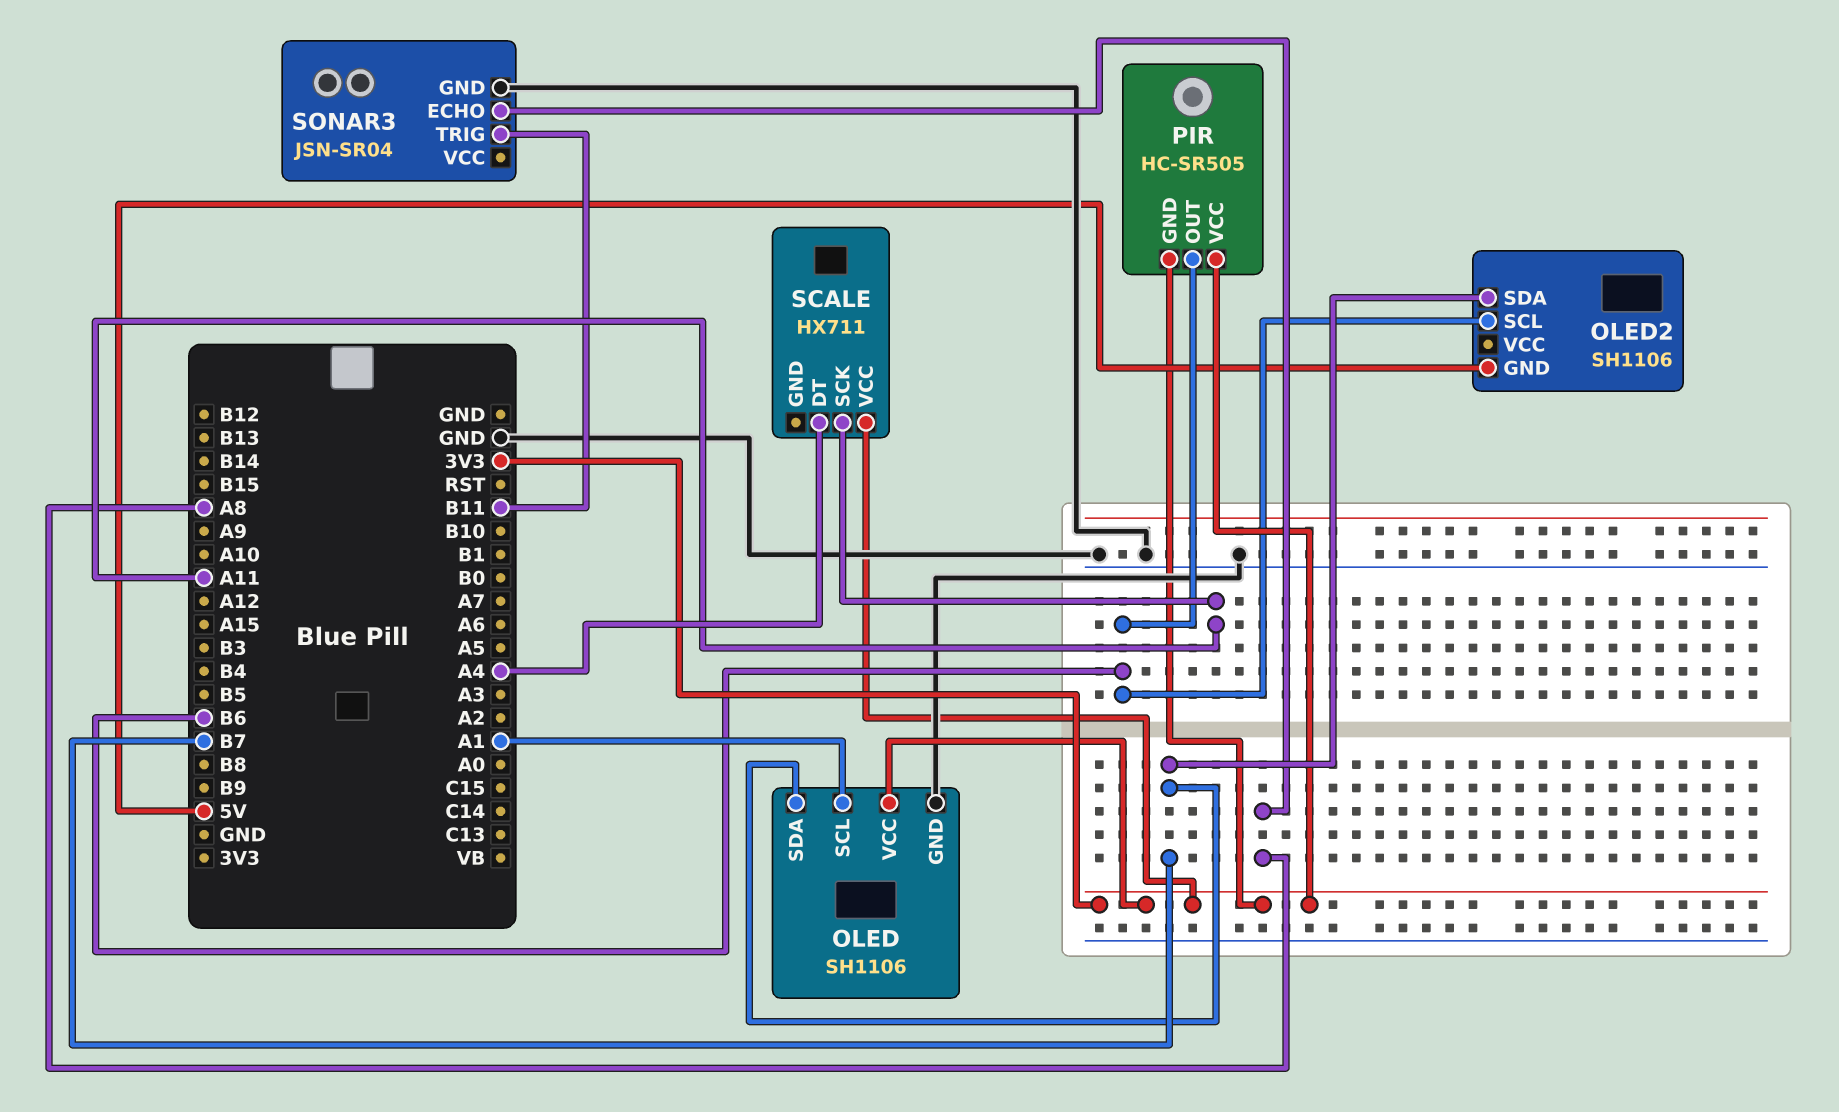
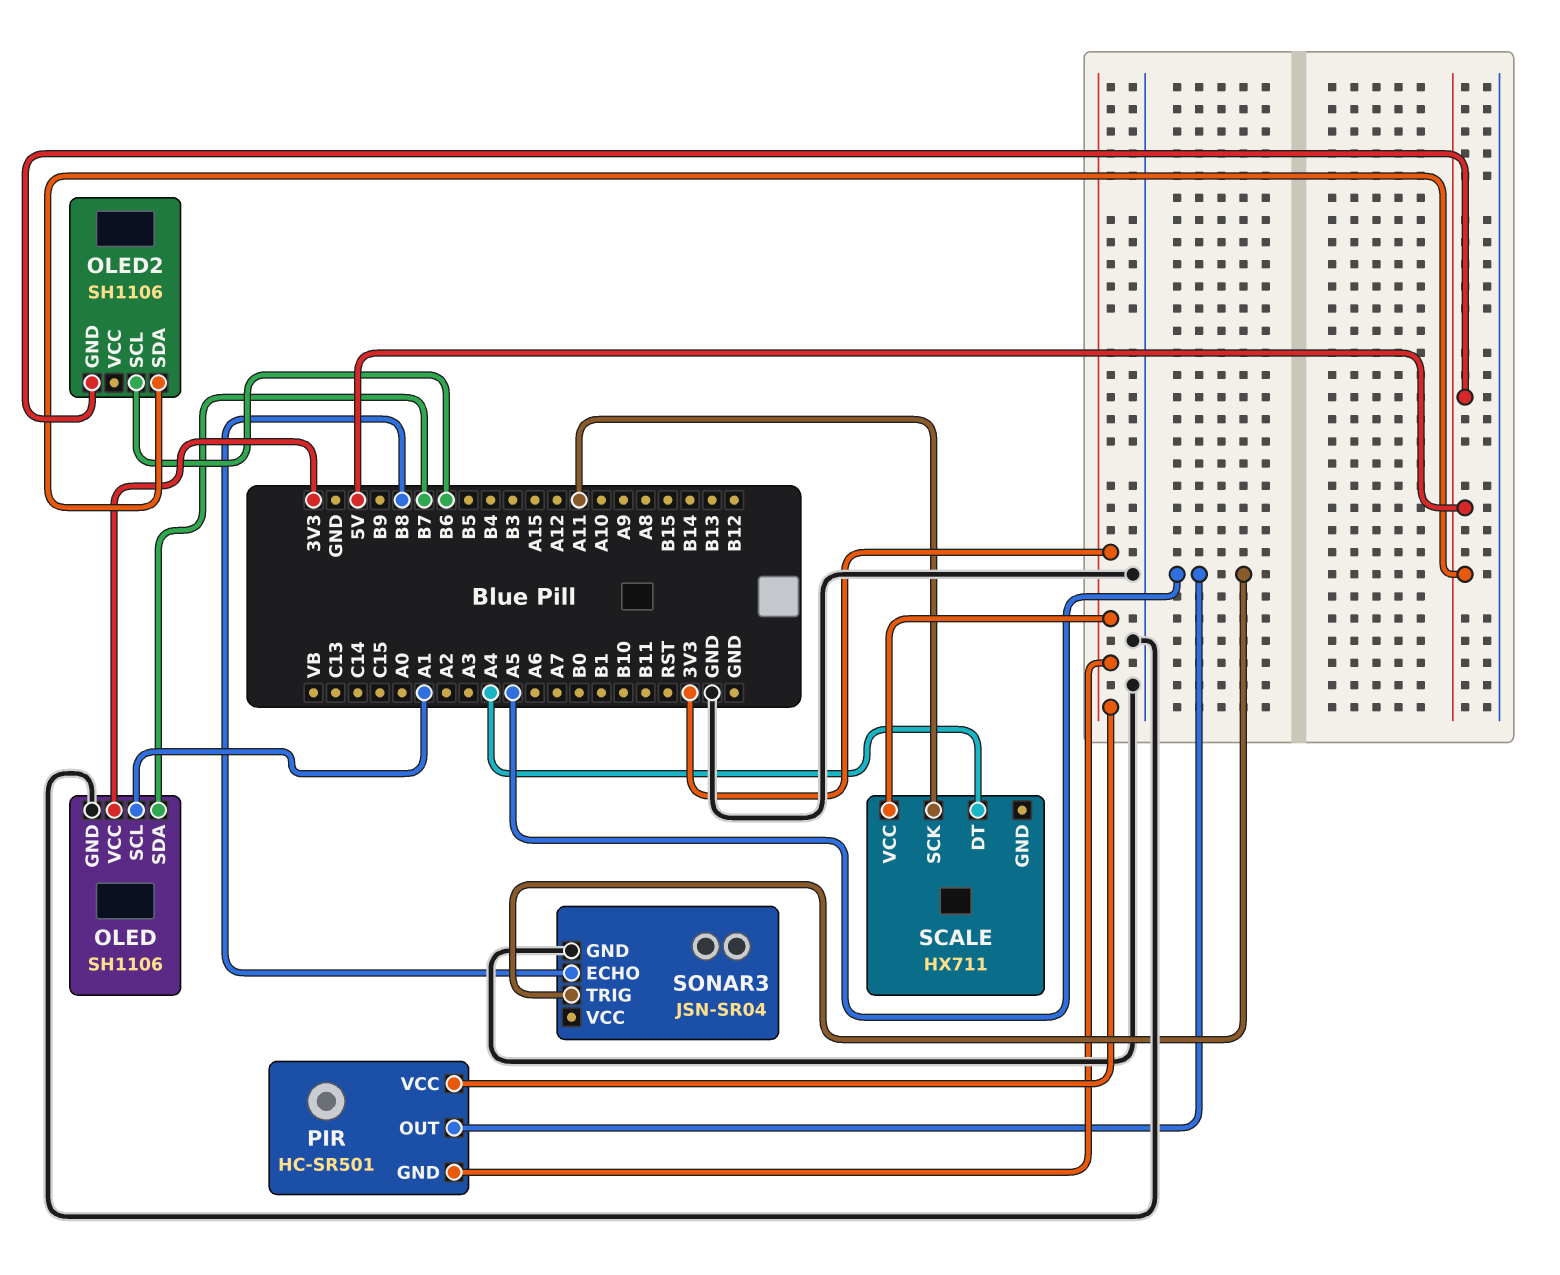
OLED2 pin SDA: B7 -> 5V
PIR: HC-SR505 -> HC-SR501
PIR pin OUT: B6 -> A5
SONAR3 pin ECHO: A8 -> B8
SONAR3 pin TRIG: B11 -> A5

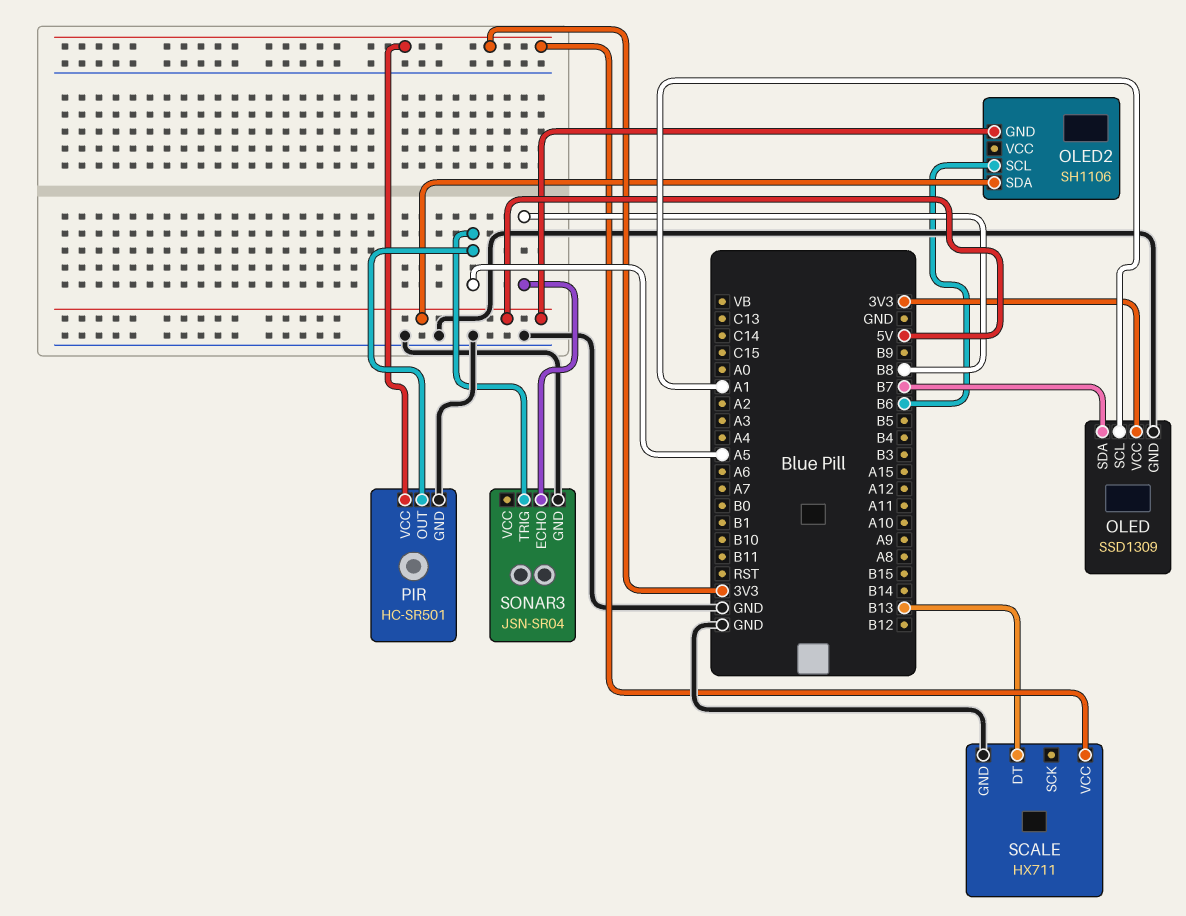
OLED: SH1106 -> SSD1309
PIR pin GND: 3V3 -> GND
SCALE pin DT: A4 -> B13
SCALE pin GND: none -> GND
SCALE pin SCK: A11 -> none

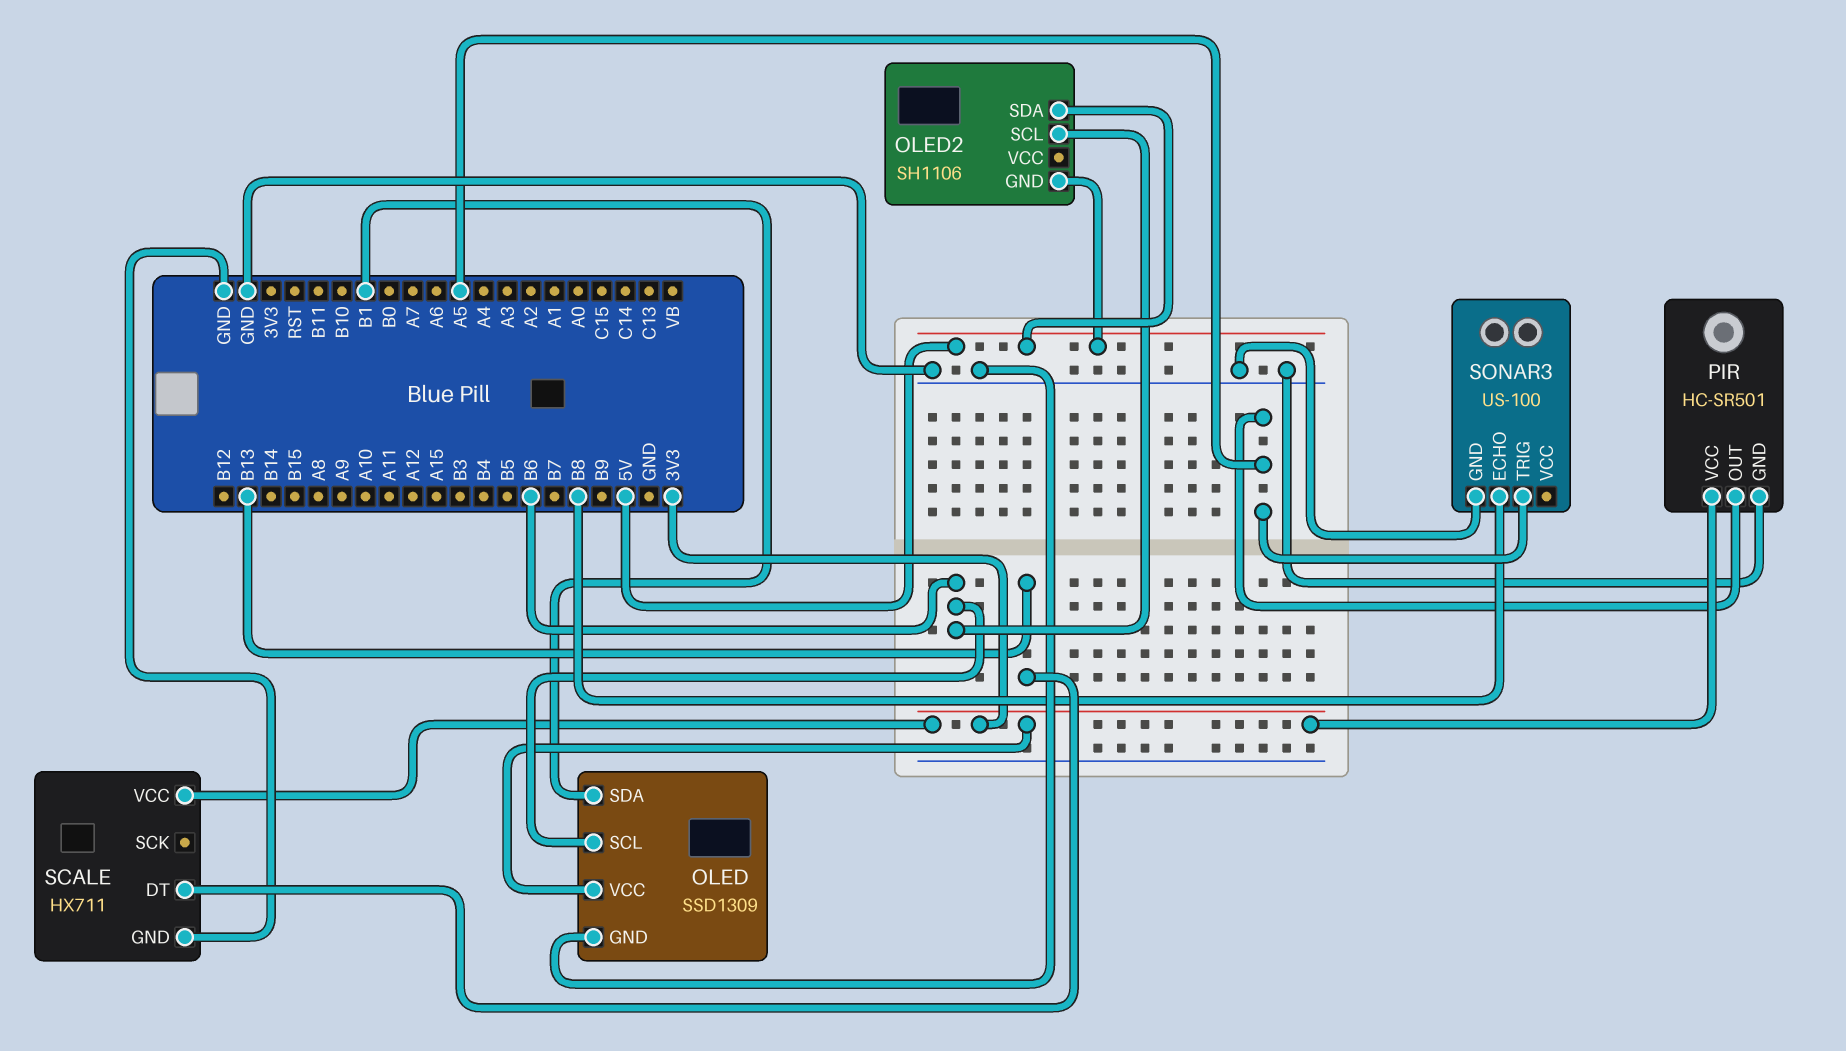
OLED pin SCL: A1 -> B6
OLED pin SDA: B7 -> B1
SONAR3: JSN-SR04 -> US-100

